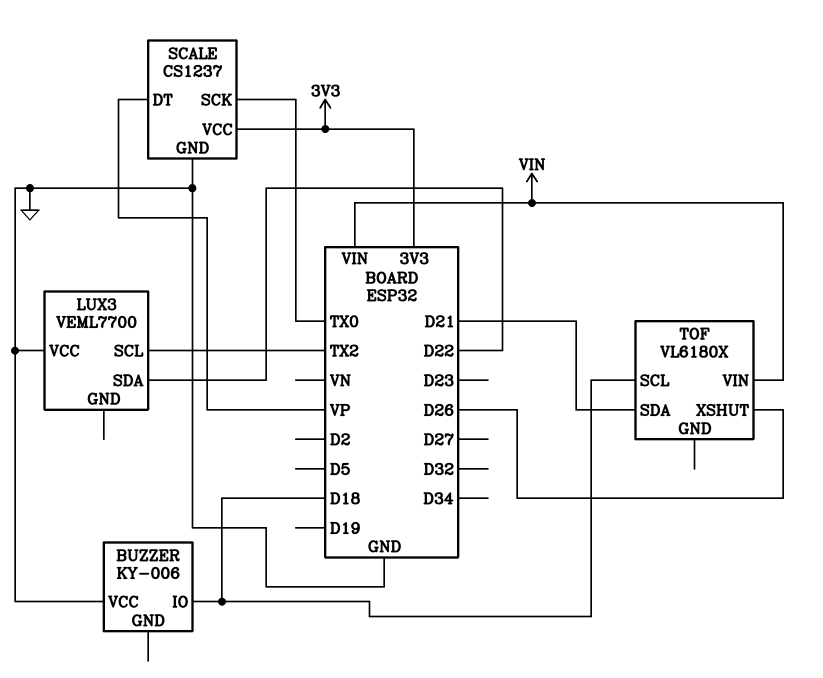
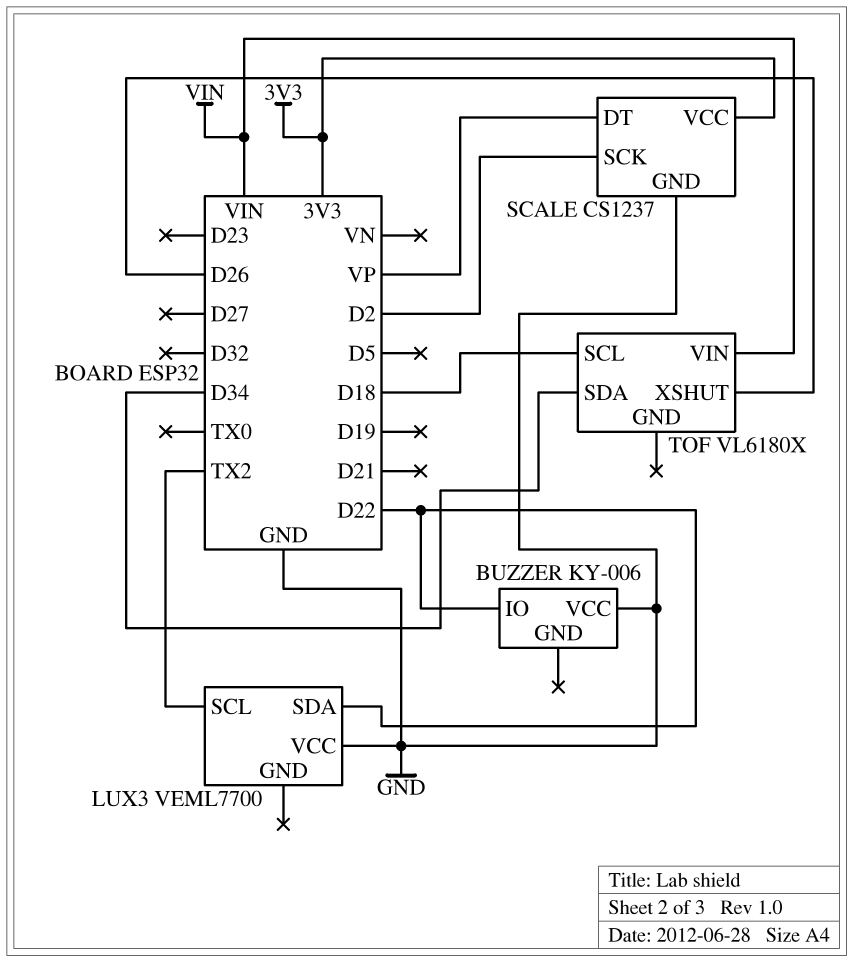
BUZZER pin IO: D18 -> D22
SCALE pin SCK: TX0 -> D2
TOF pin SDA: D21 -> D34

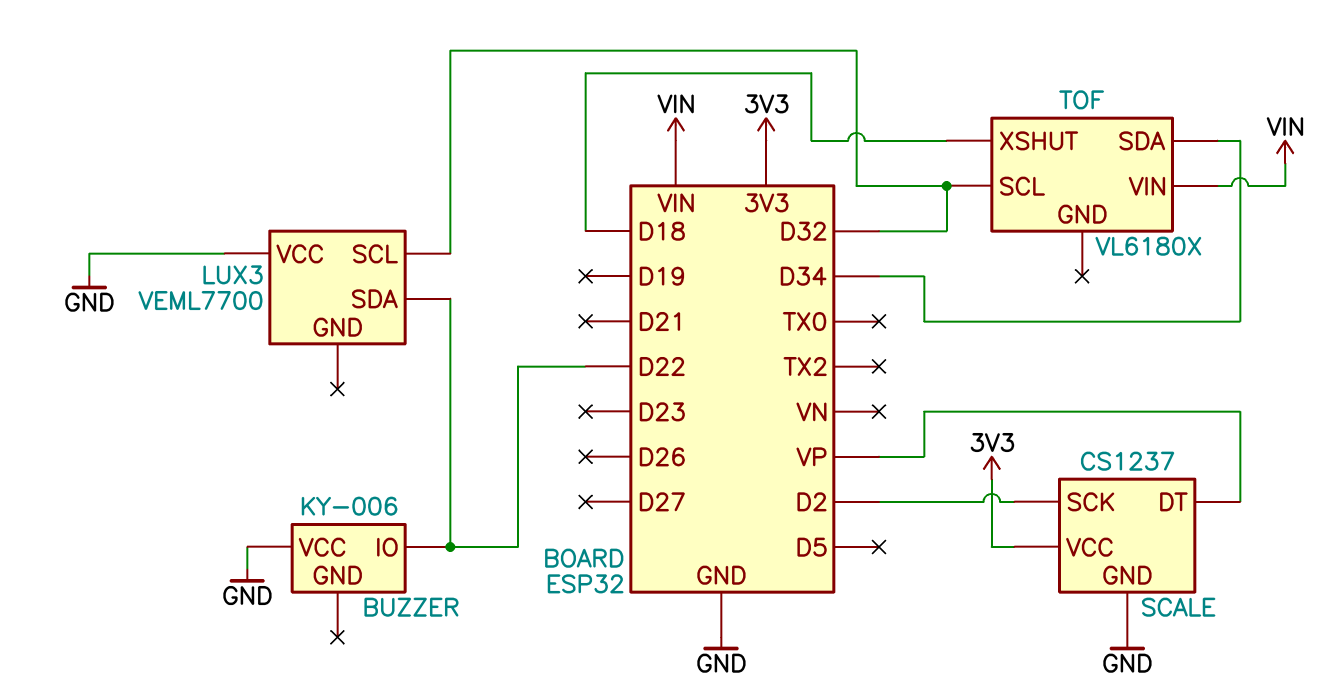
LUX3 pin SCL: TX2 -> D32
TOF pin SCL: D18 -> D32
TOF pin XSHUT: D26 -> D18

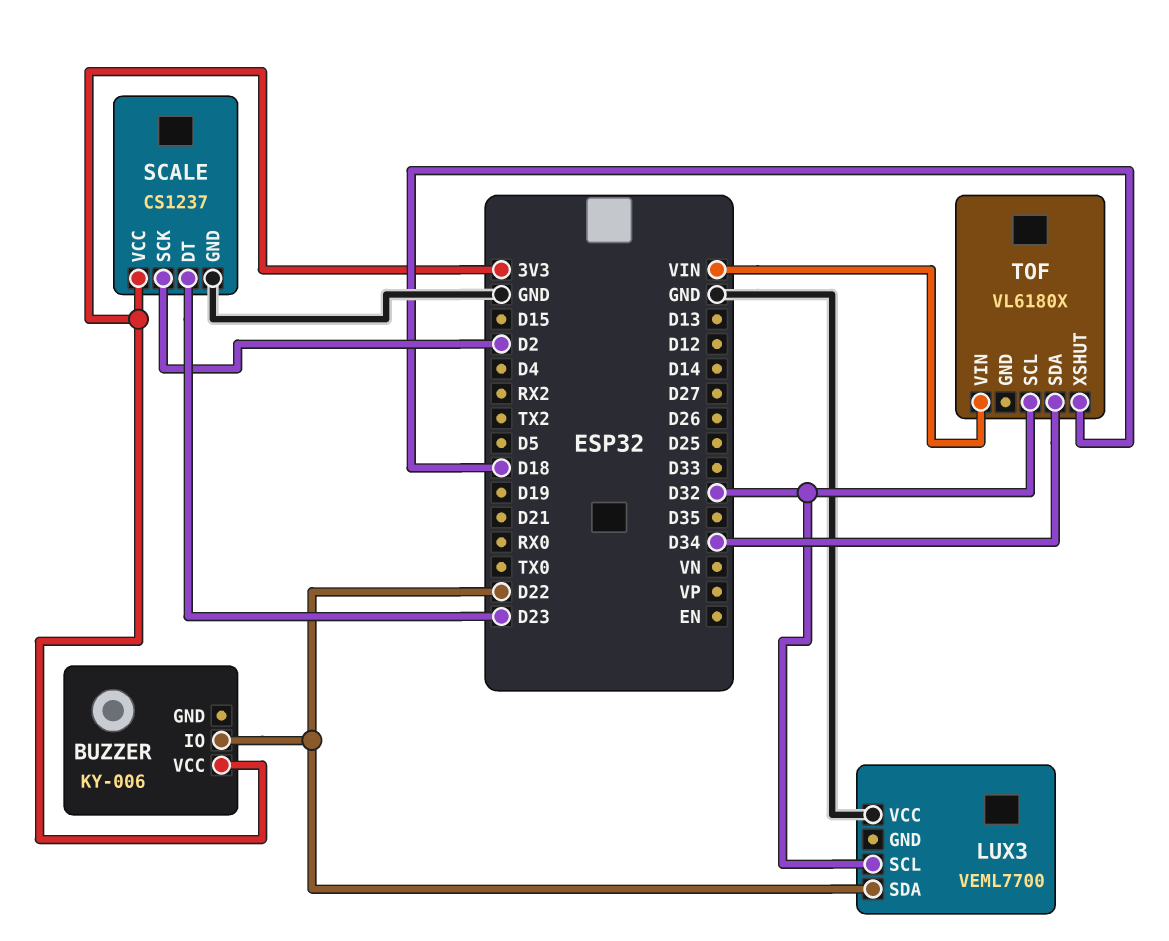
BUZZER pin VCC: GND -> 3V3
SCALE pin DT: VP -> D23

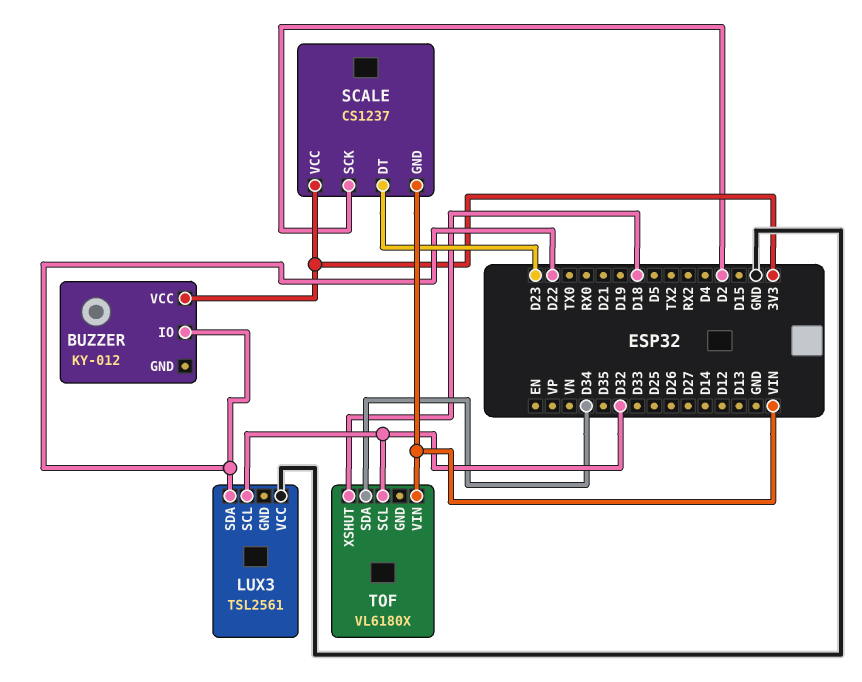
BUZZER: KY-006 -> KY-012
LUX3: VEML7700 -> TSL2561
SCALE pin GND: GND -> VIN

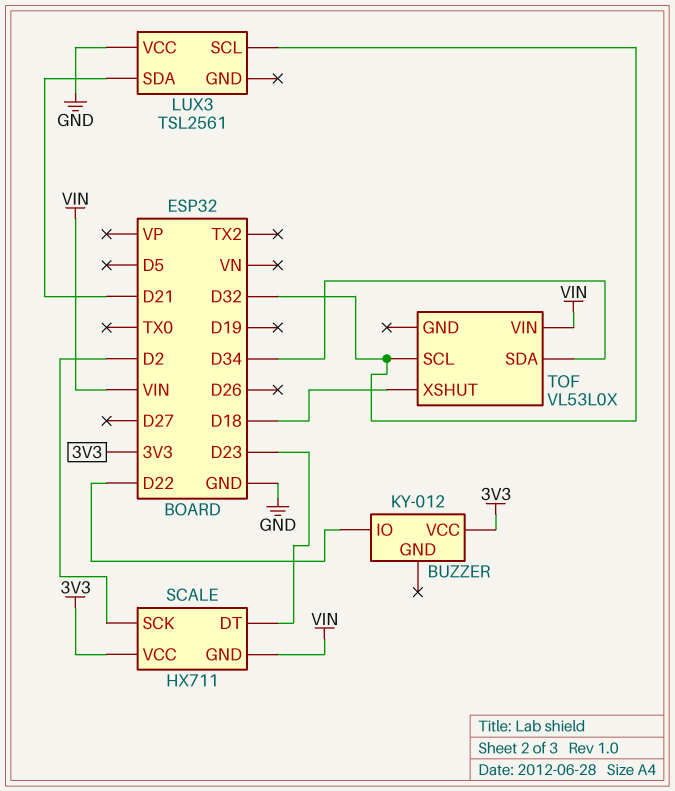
LUX3 pin SDA: D22 -> D21
SCALE: CS1237 -> HX711
TOF: VL6180X -> VL53L0X

